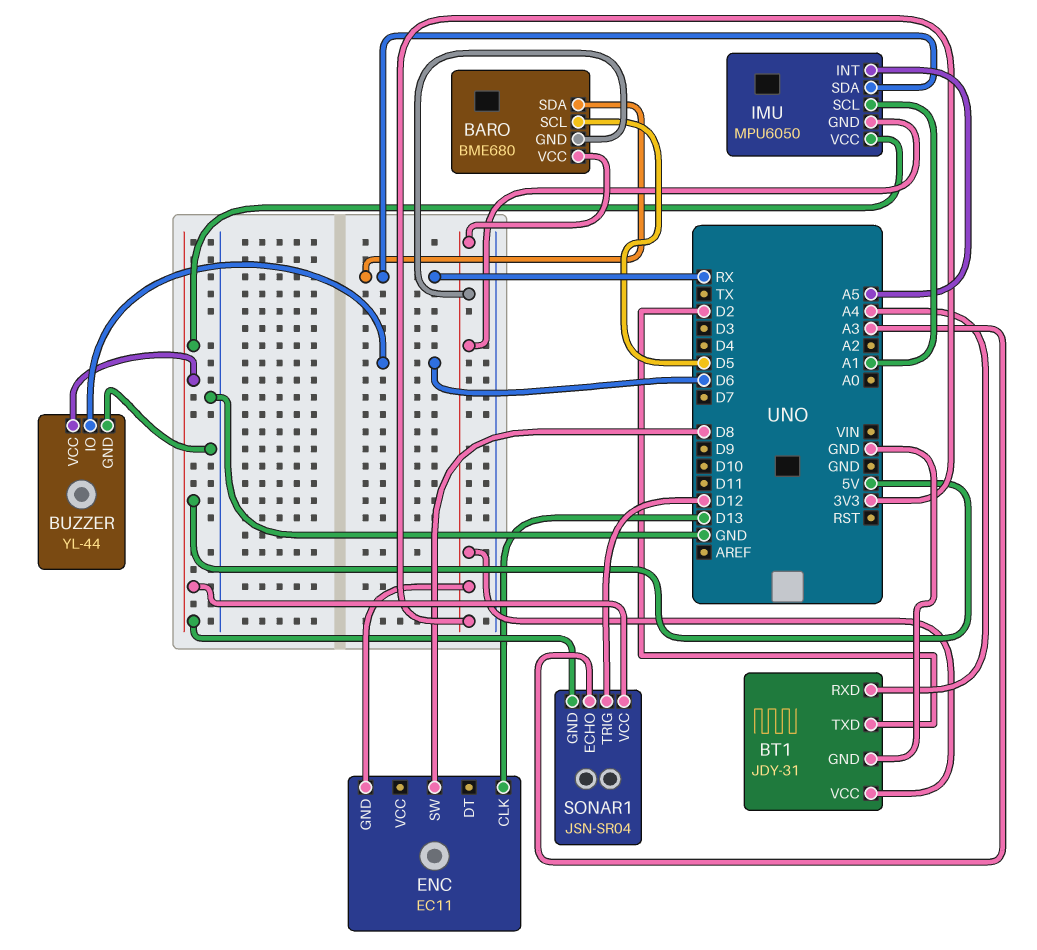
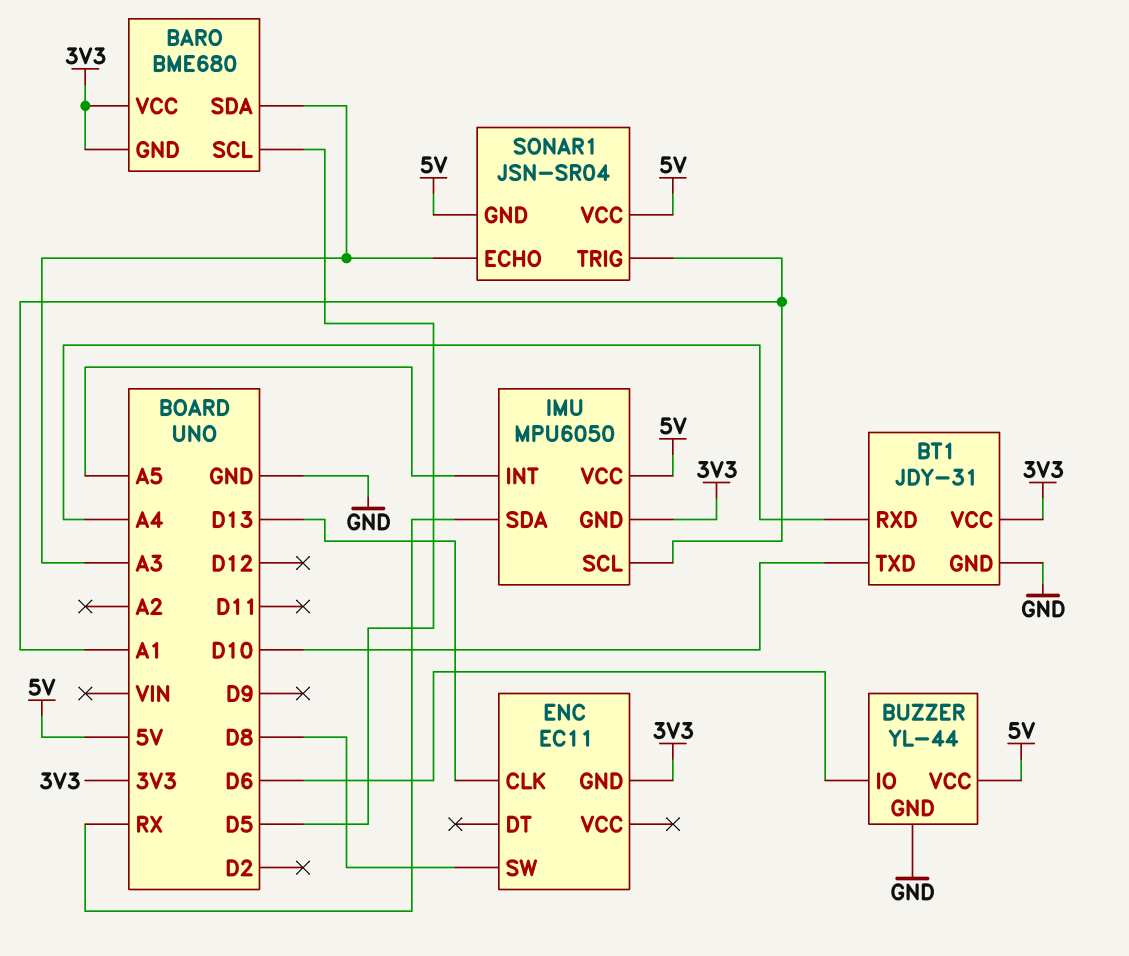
BARO pin SDA: RX -> A3
BT1 pin TXD: D2 -> D10
SONAR1 pin TRIG: D12 -> A1

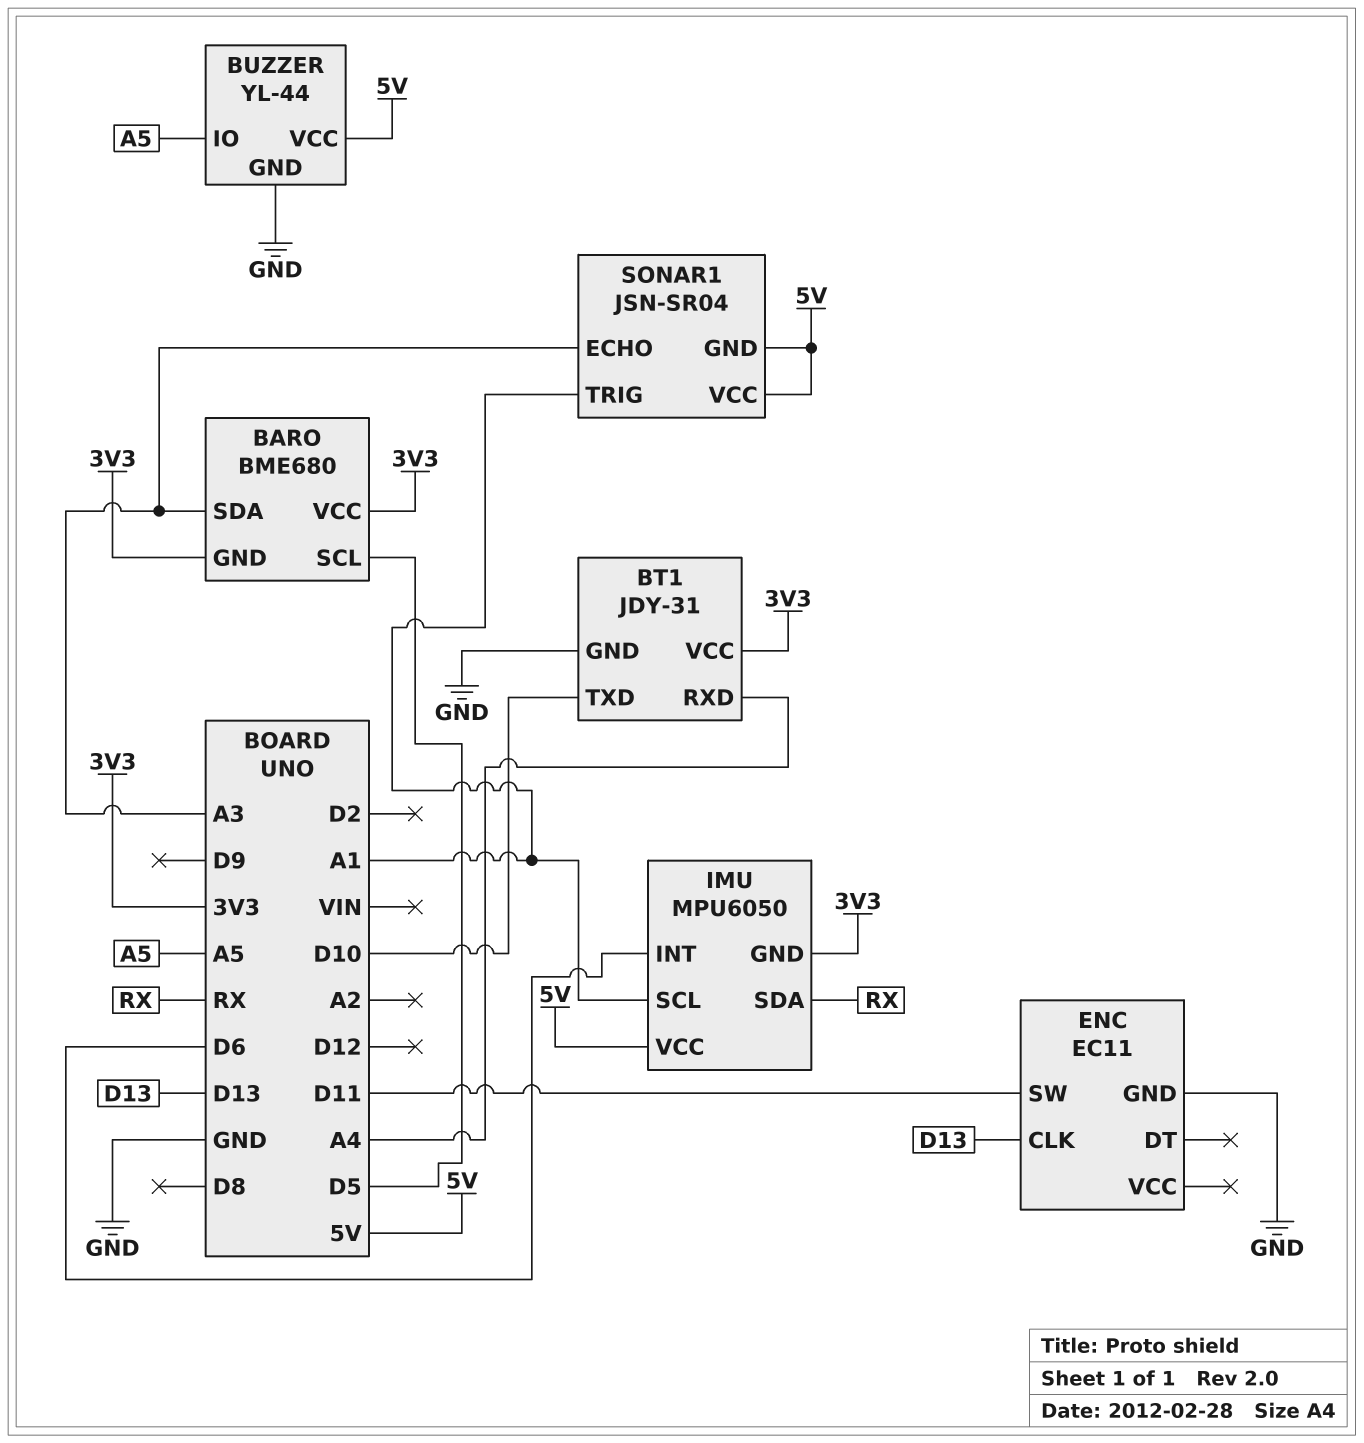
BUZZER pin IO: D6 -> A5
ENC pin GND: 3V3 -> GND
ENC pin SW: D8 -> D11
IMU pin INT: A5 -> D6

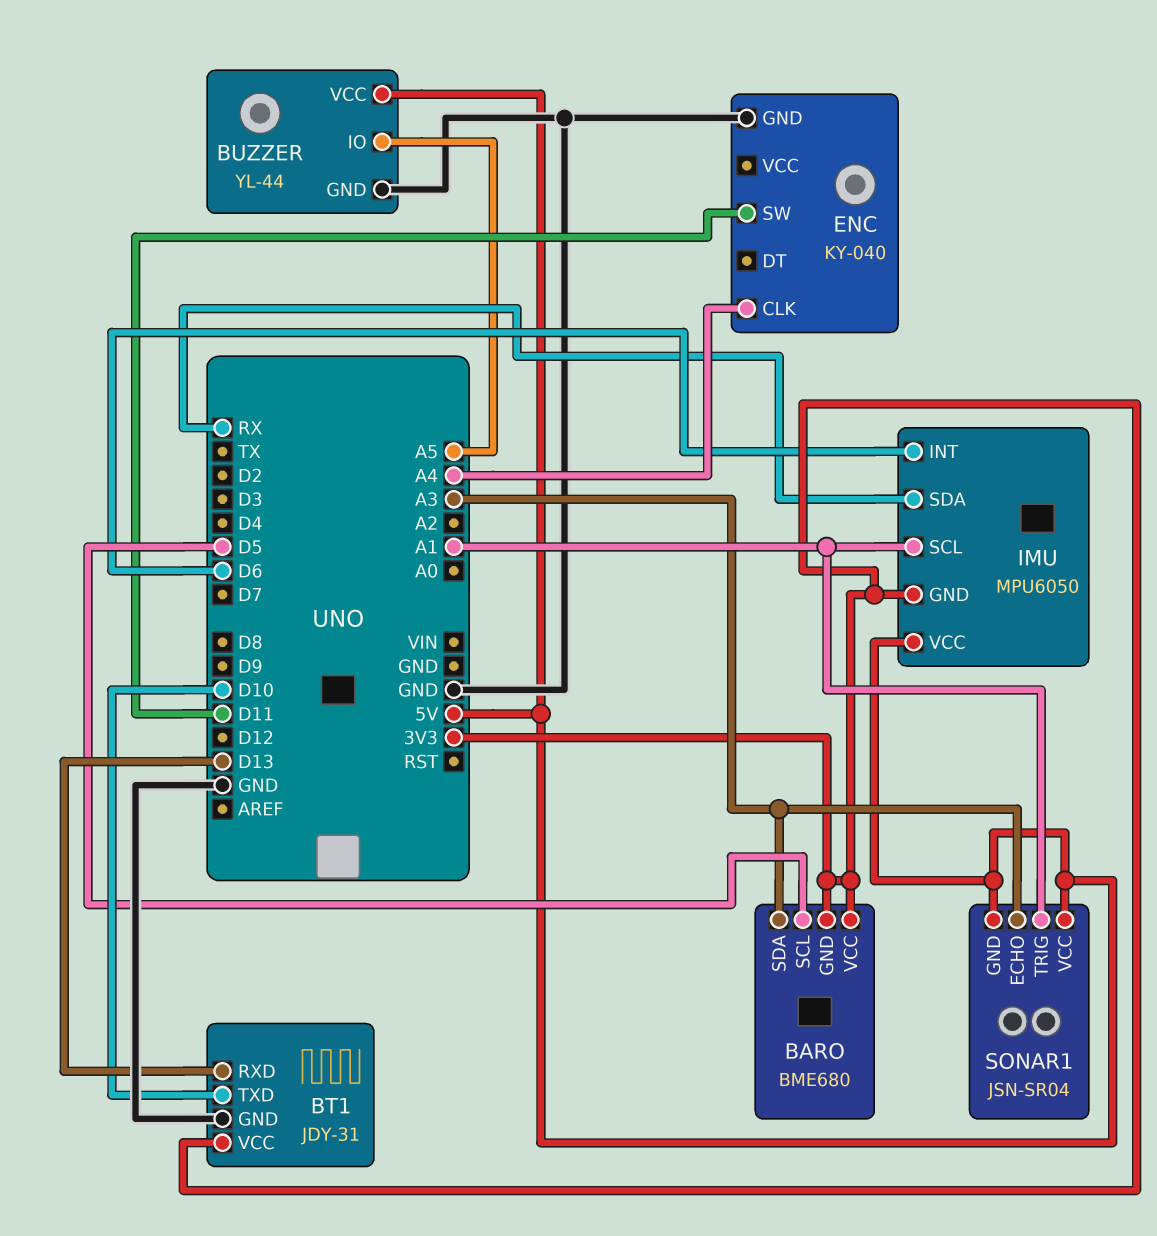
BT1 pin RXD: A4 -> D13
ENC: EC11 -> KY-040
ENC pin CLK: D13 -> A4

